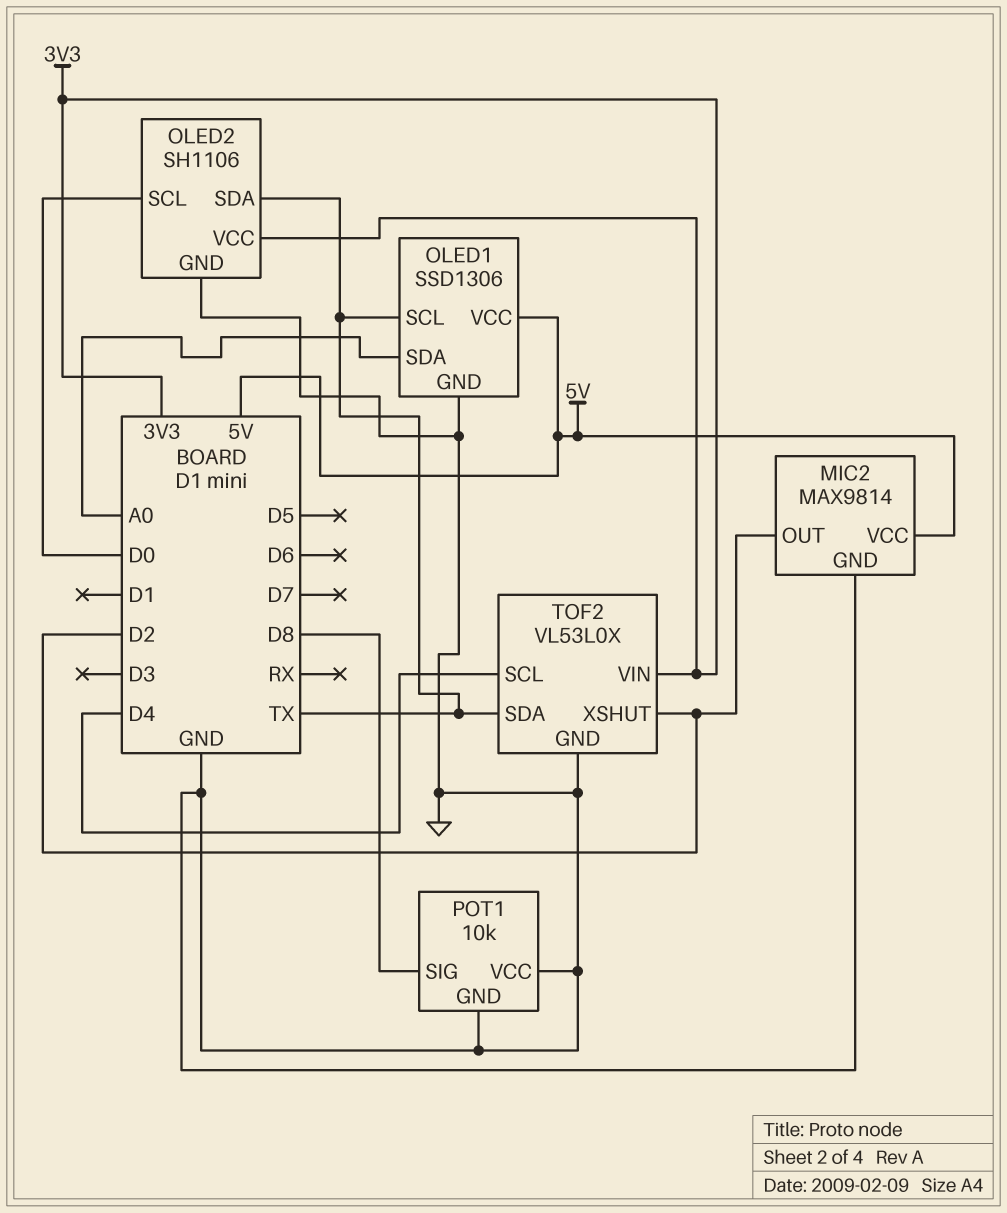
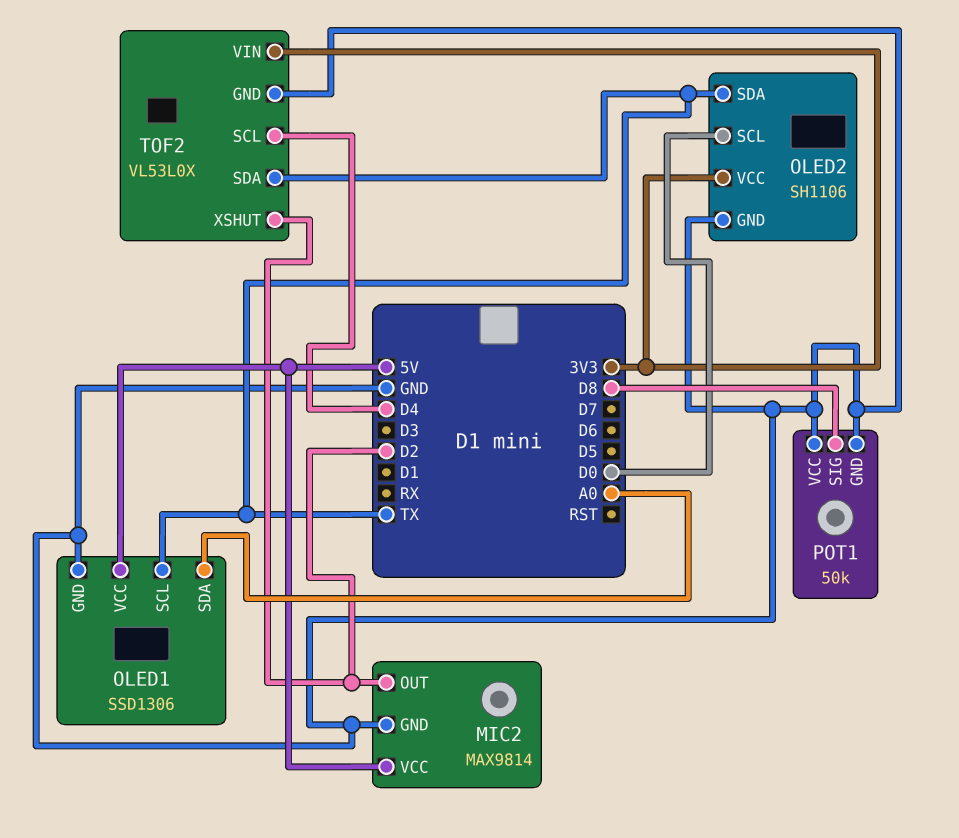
POT1: 10k -> 50k

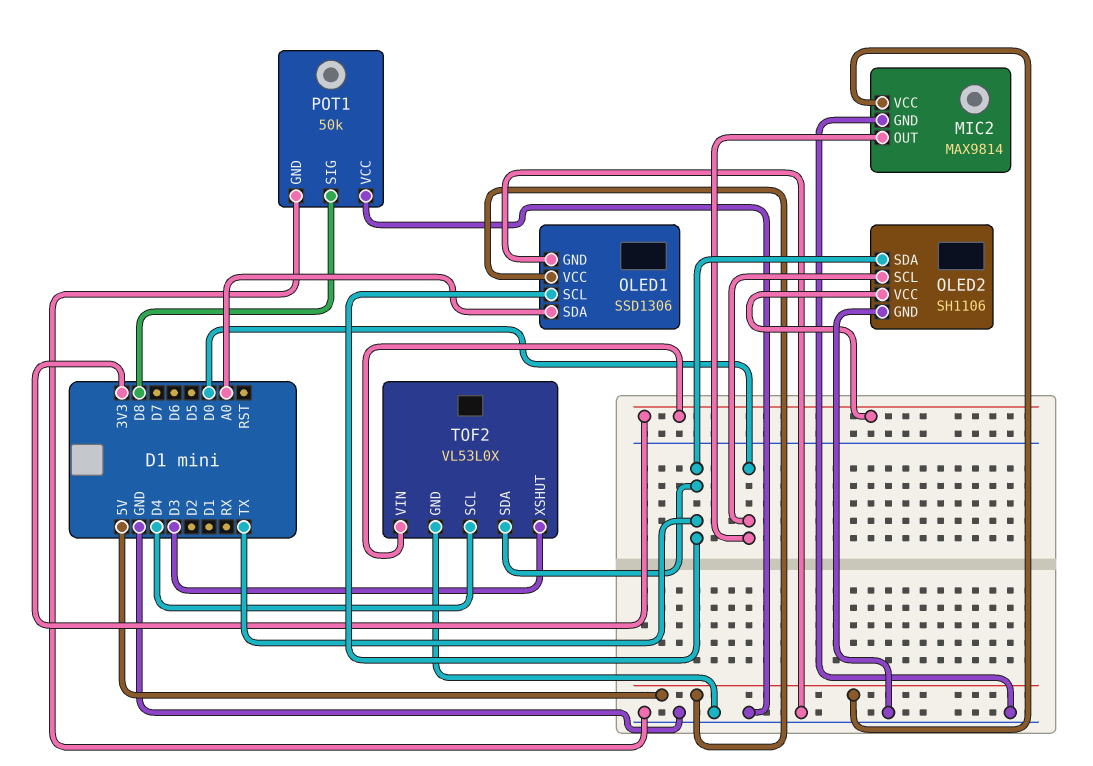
MIC2 pin OUT: D2 -> D0
TOF2 pin XSHUT: D2 -> D3

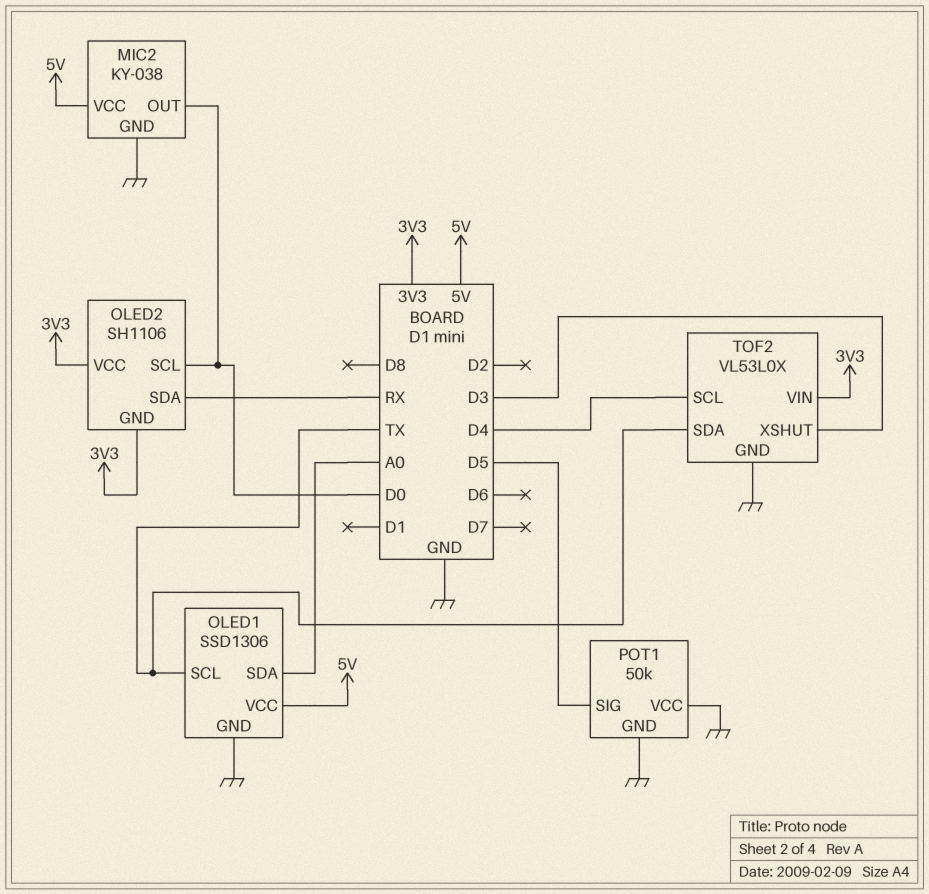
MIC2: MAX9814 -> KY-038
OLED2 pin GND: GND -> 3V3
OLED2 pin SDA: TX -> RX
POT1 pin SIG: D8 -> D5

